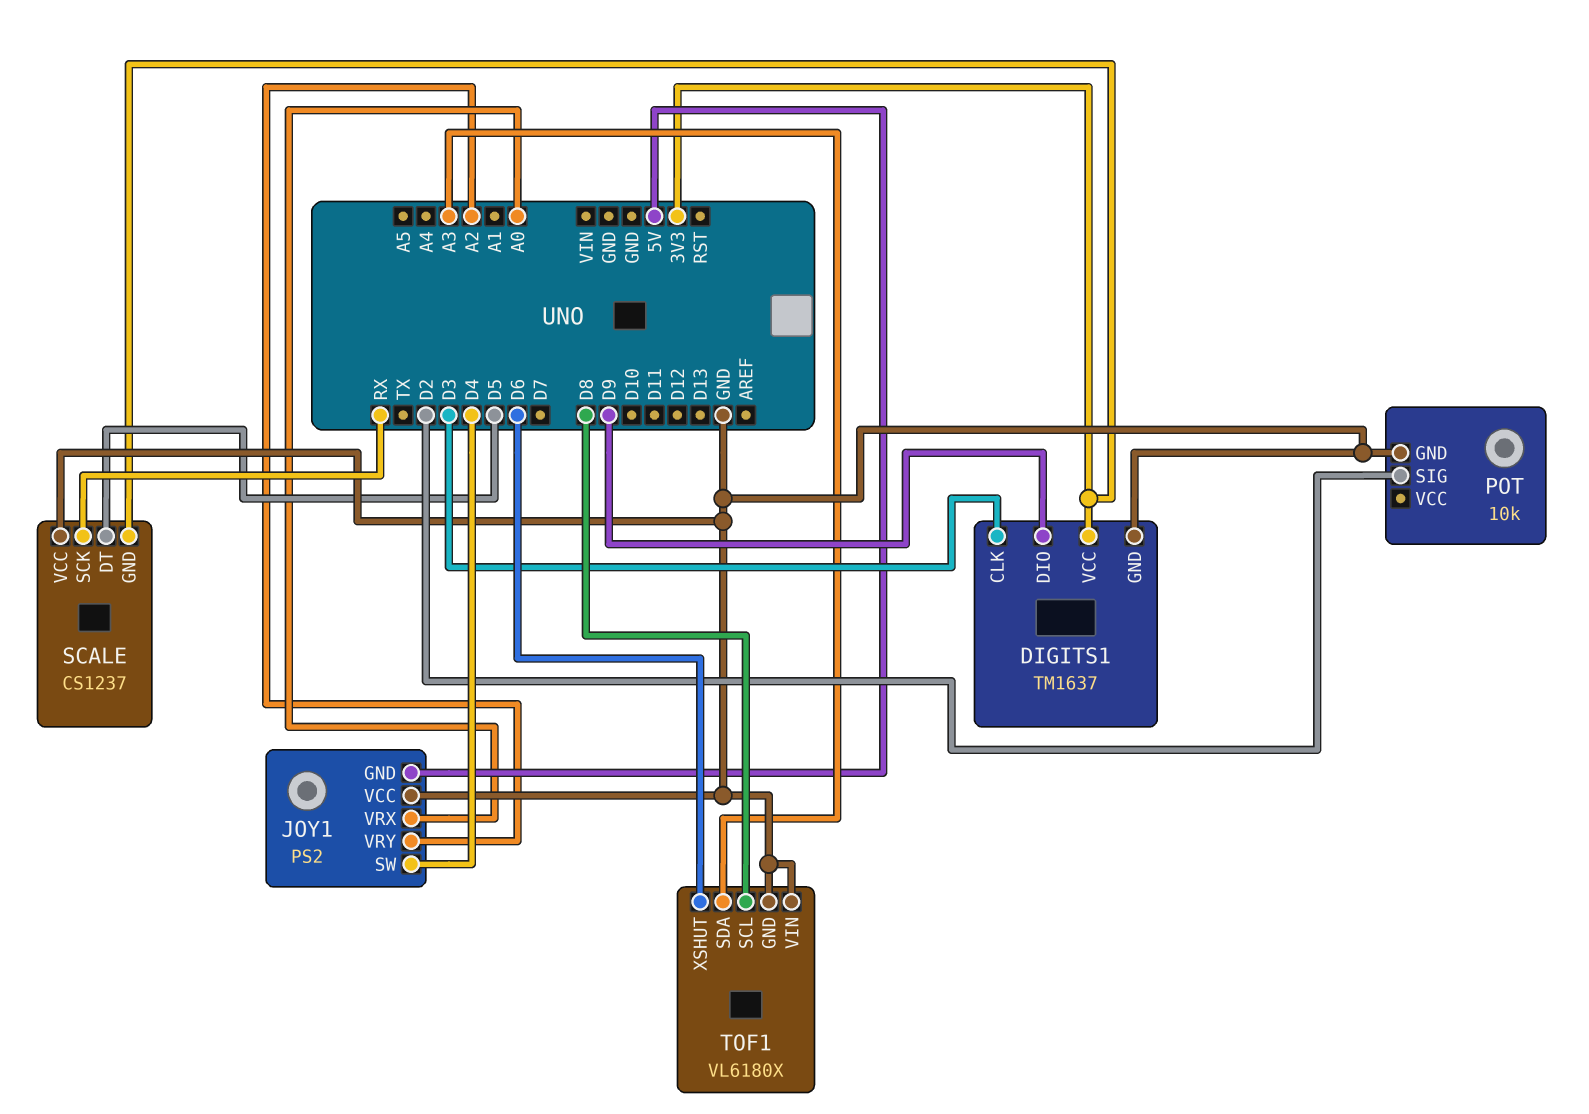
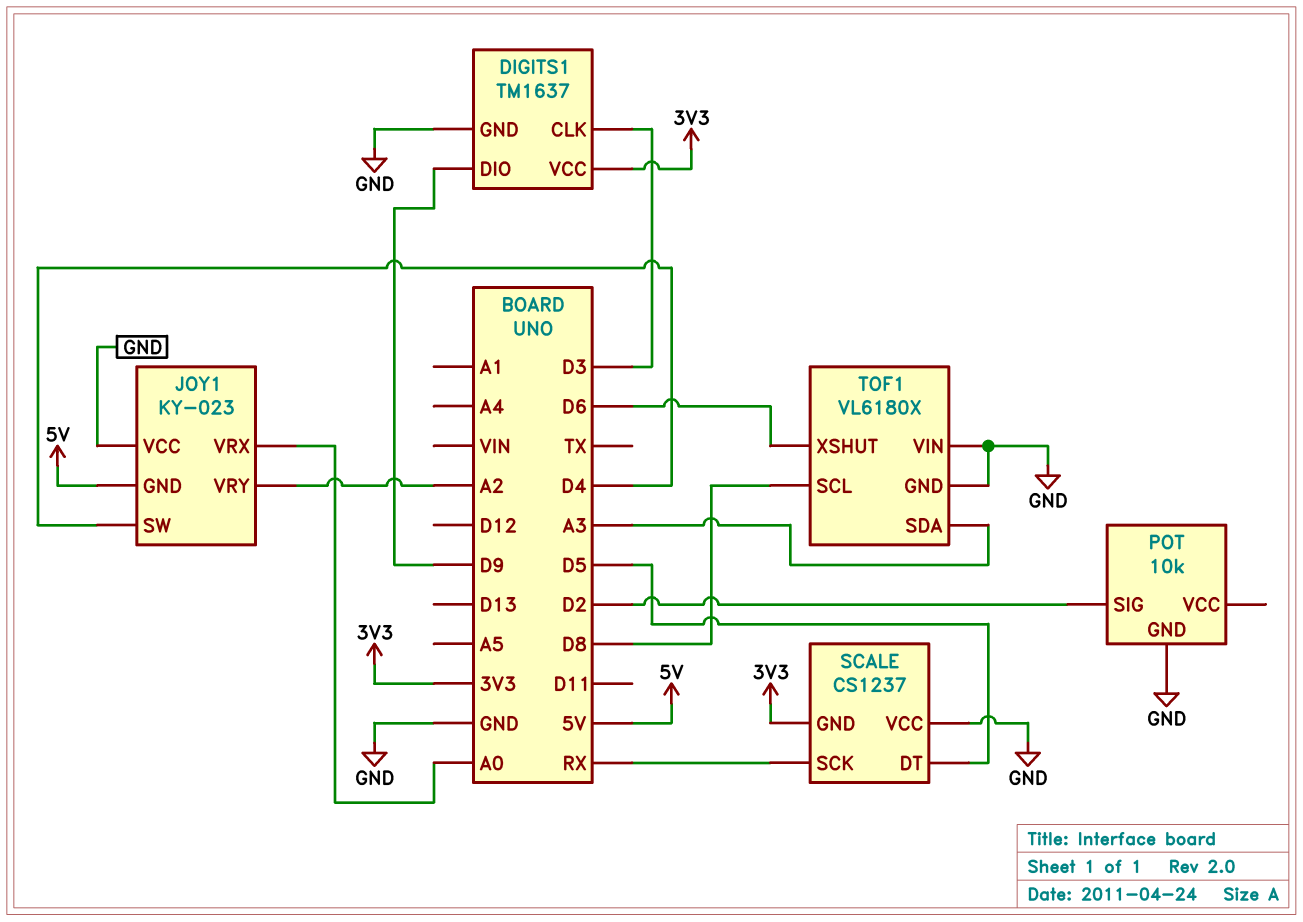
JOY1: PS2 -> KY-023

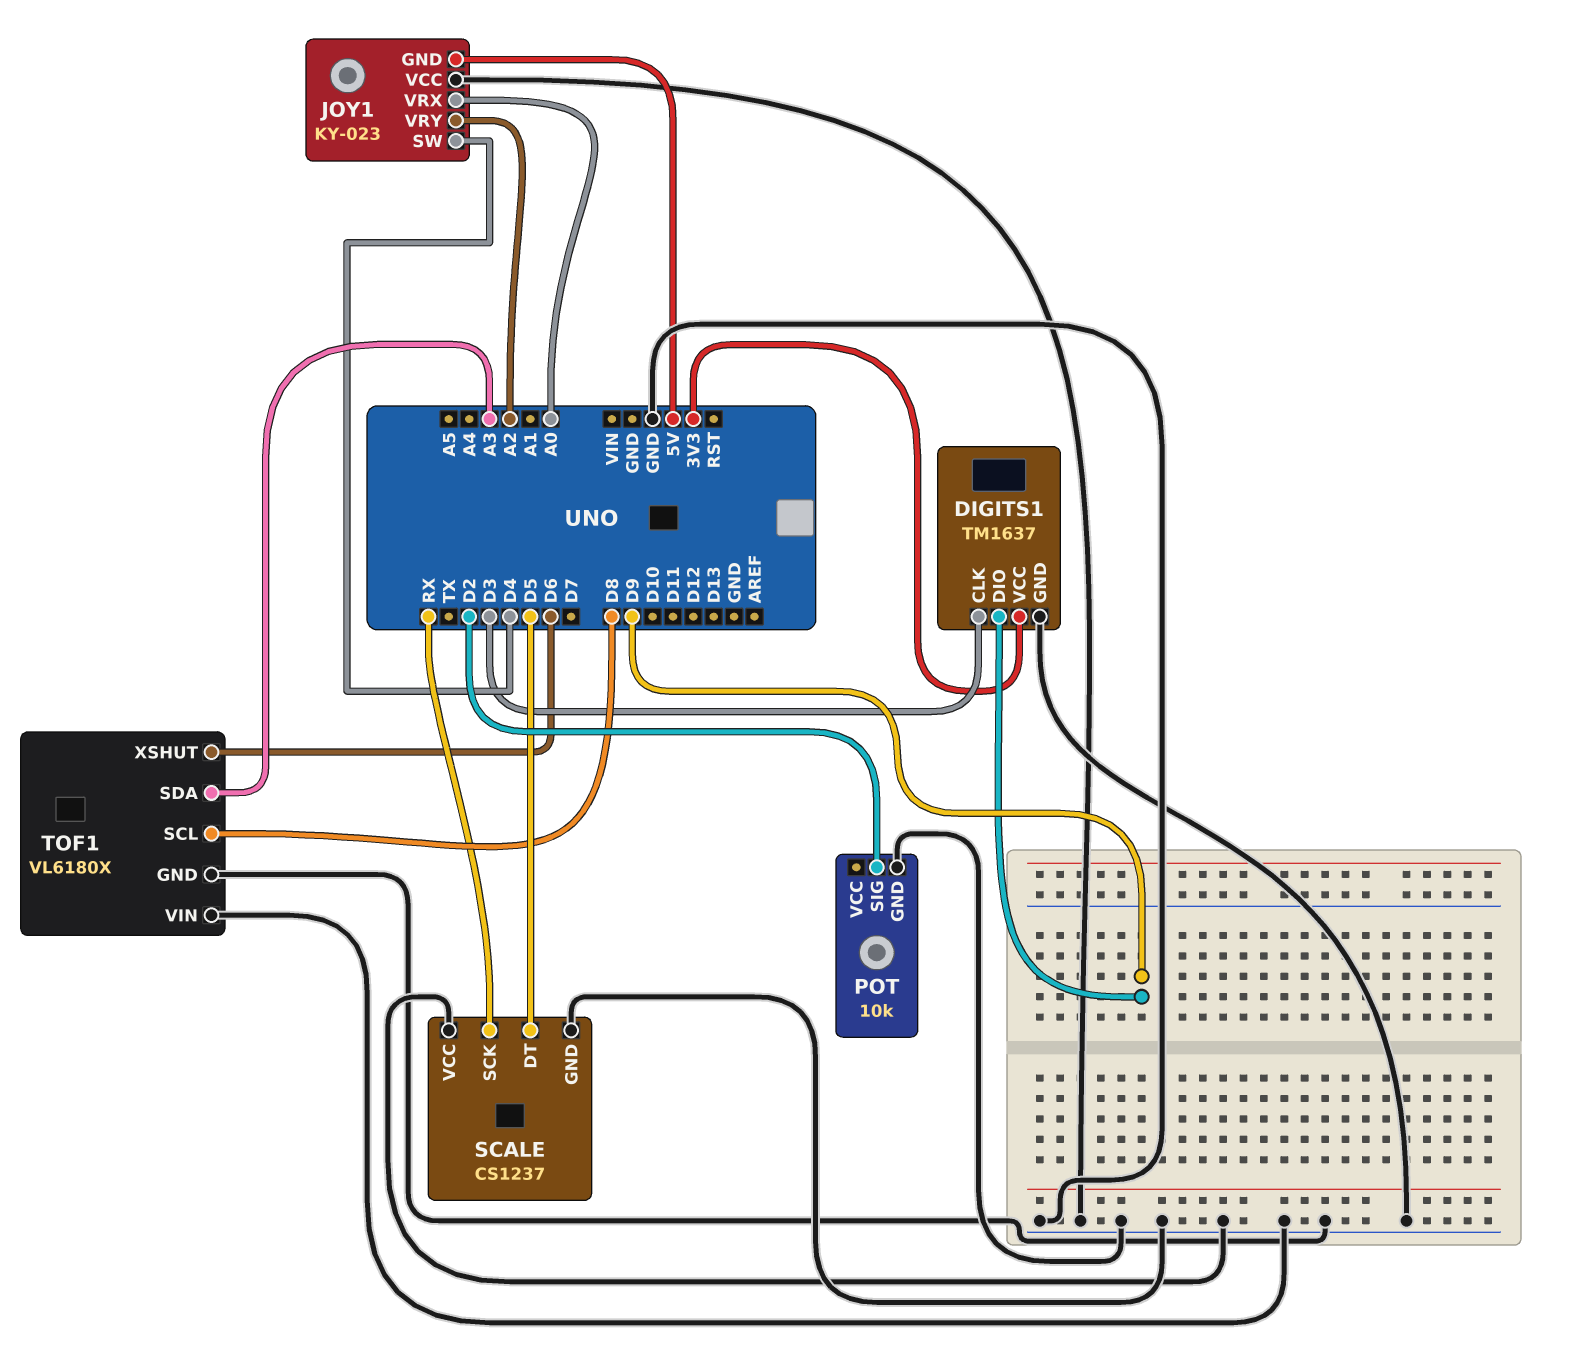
SCALE pin GND: 3V3 -> GND

